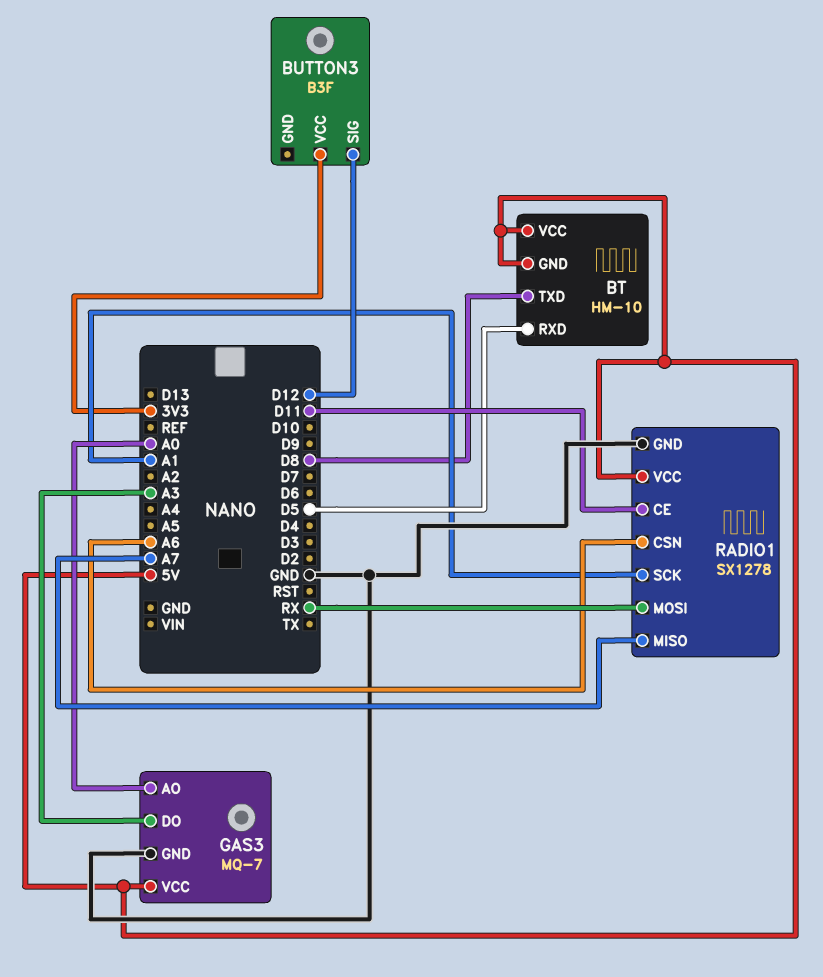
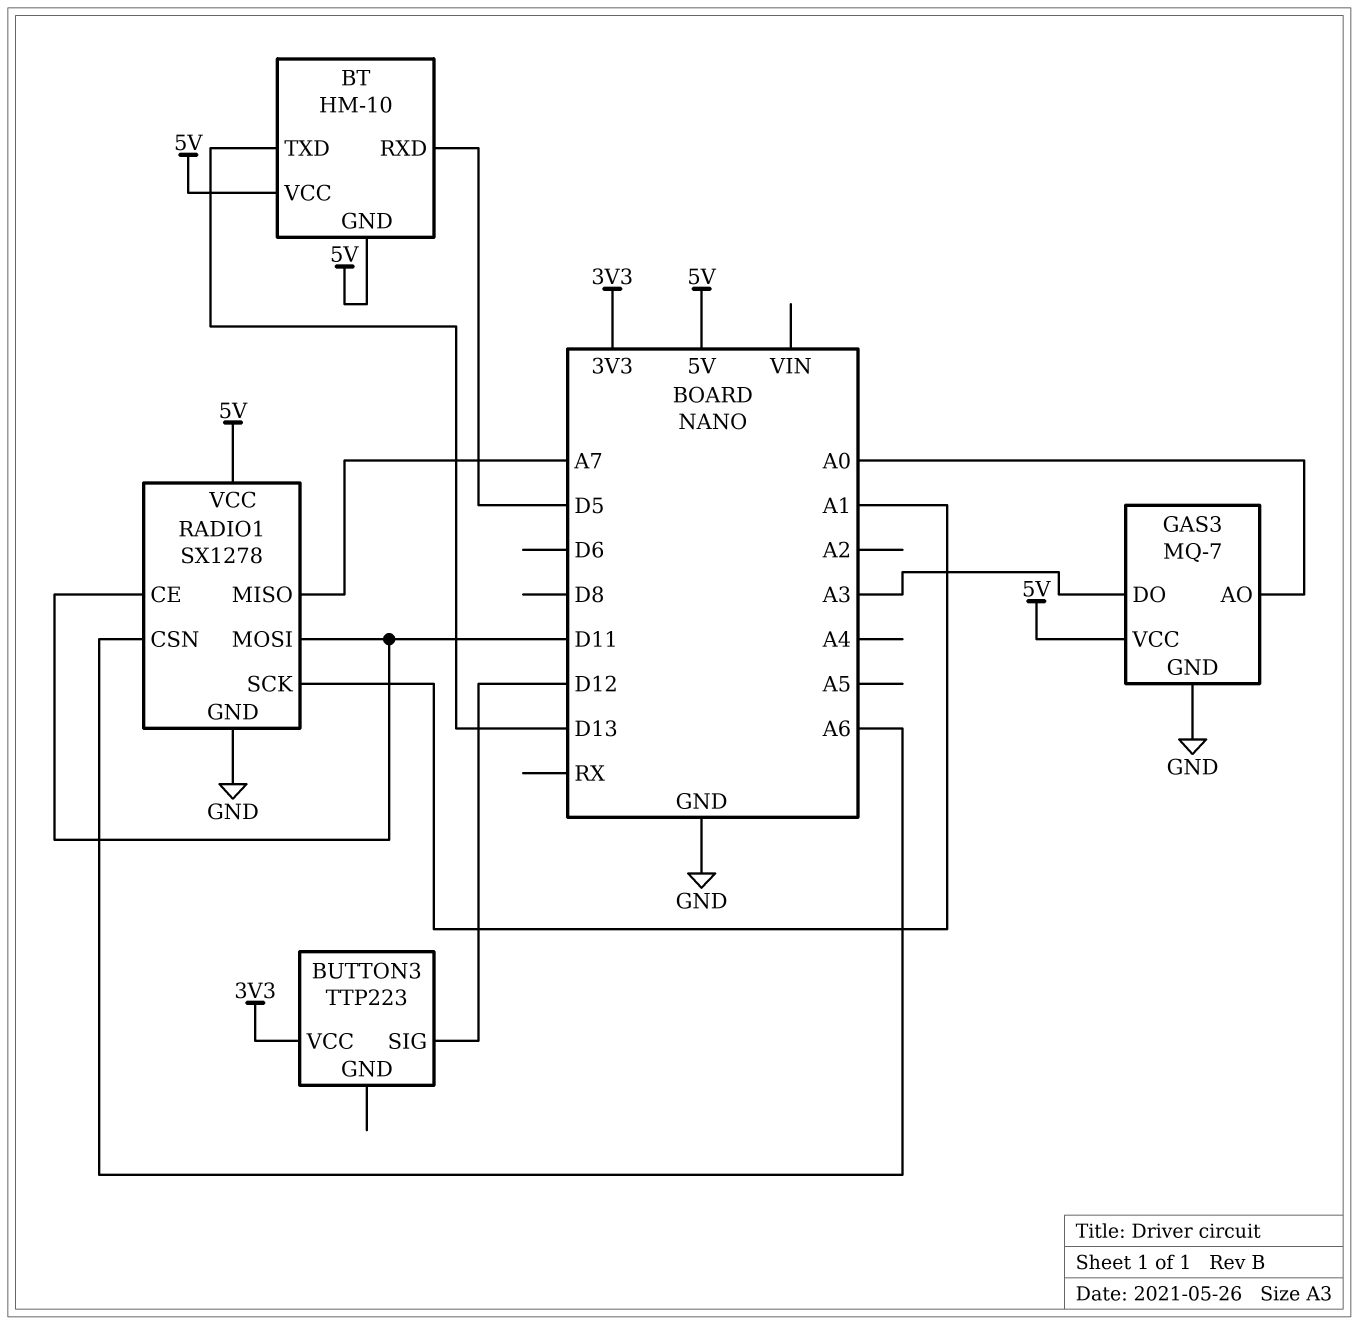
BT pin TXD: D8 -> D13
BUTTON3: B3F -> TTP223
RADIO1 pin MOSI: RX -> D11

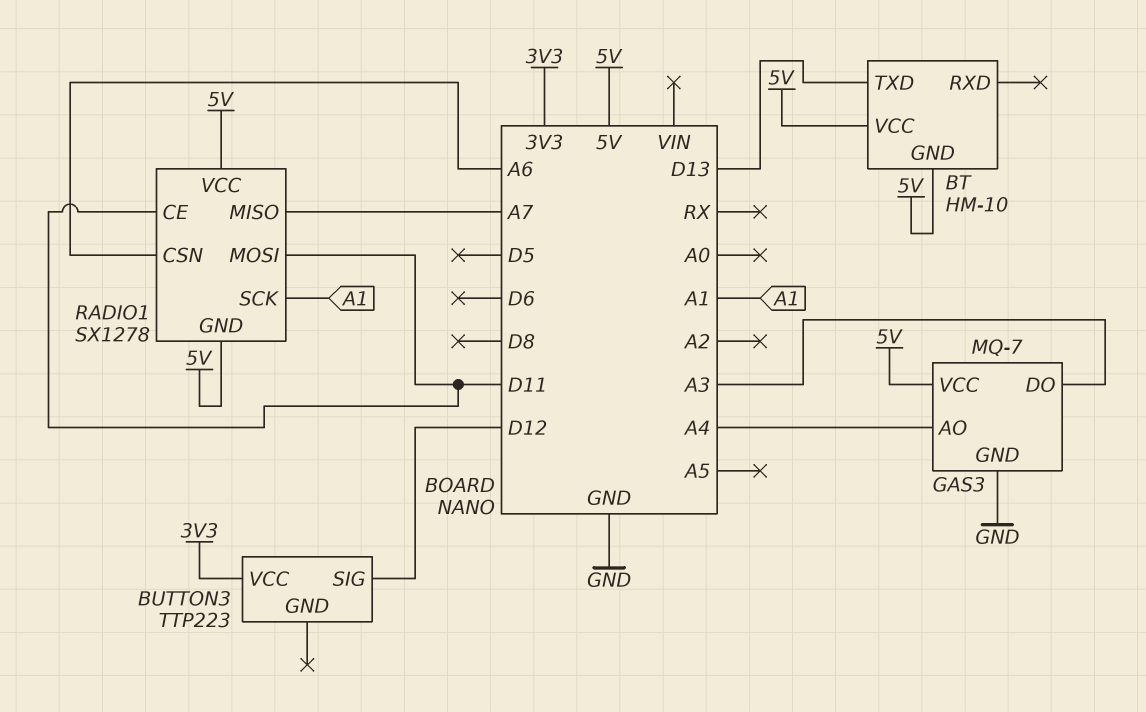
BT pin RXD: D5 -> none
GAS3 pin AO: A0 -> A4
RADIO1 pin GND: GND -> 5V

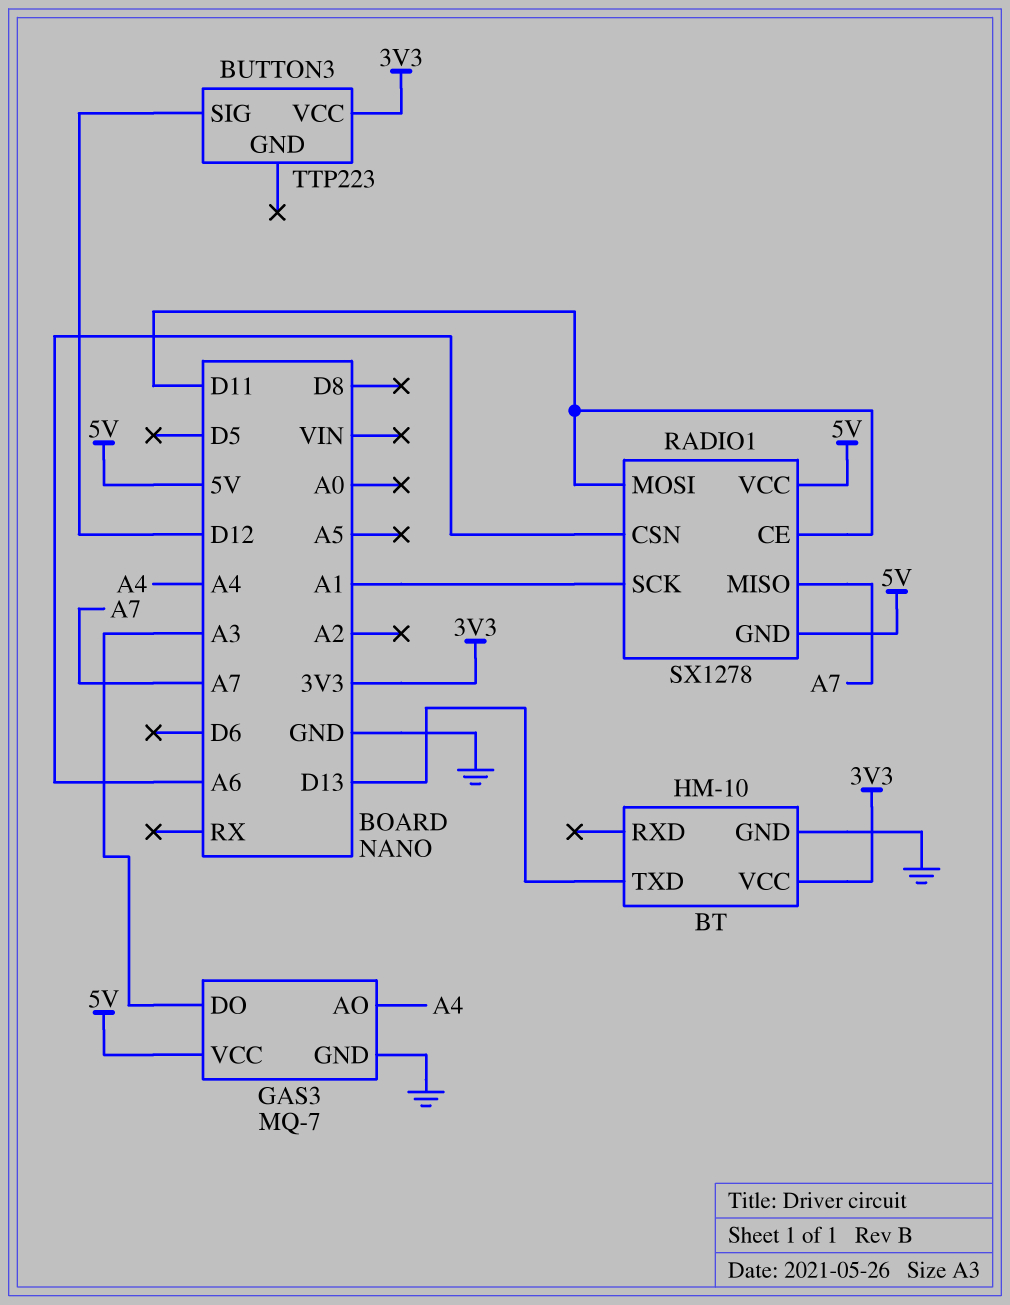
BT pin GND: 5V -> GND
BT pin VCC: 5V -> 3V3

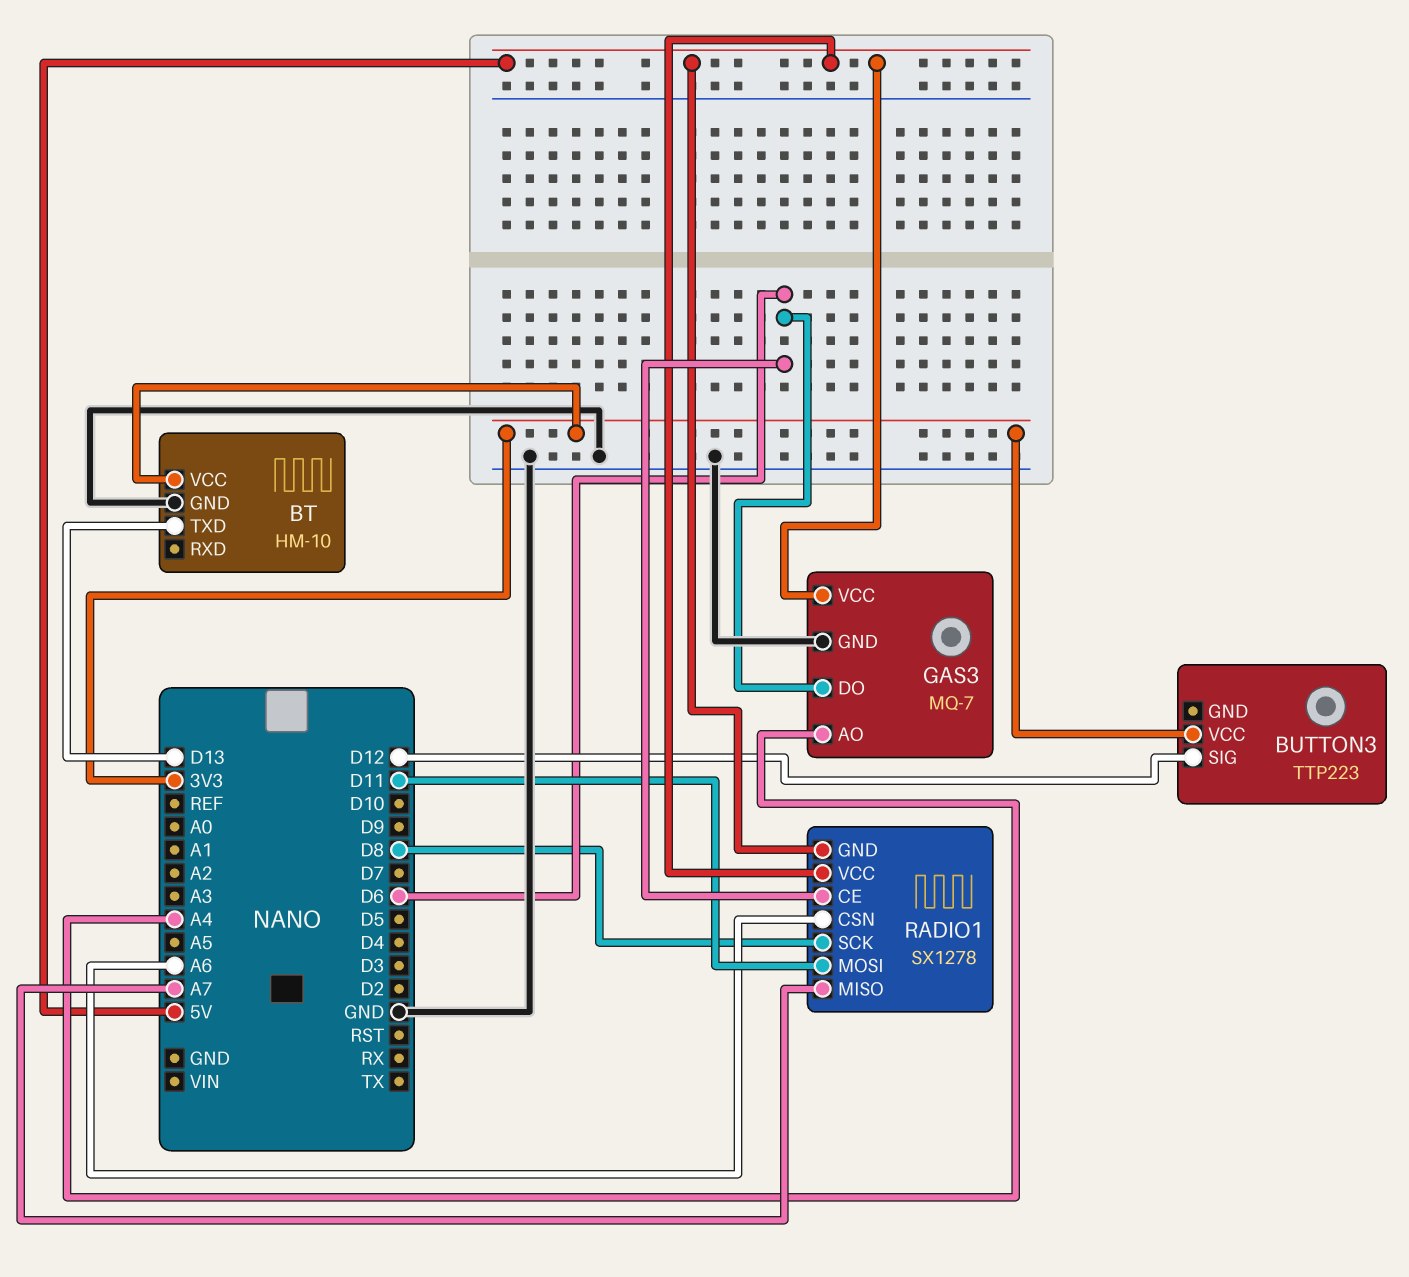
GAS3 pin DO: A3 -> D6
RADIO1 pin CE: D11 -> D6
RADIO1 pin SCK: A1 -> D8

